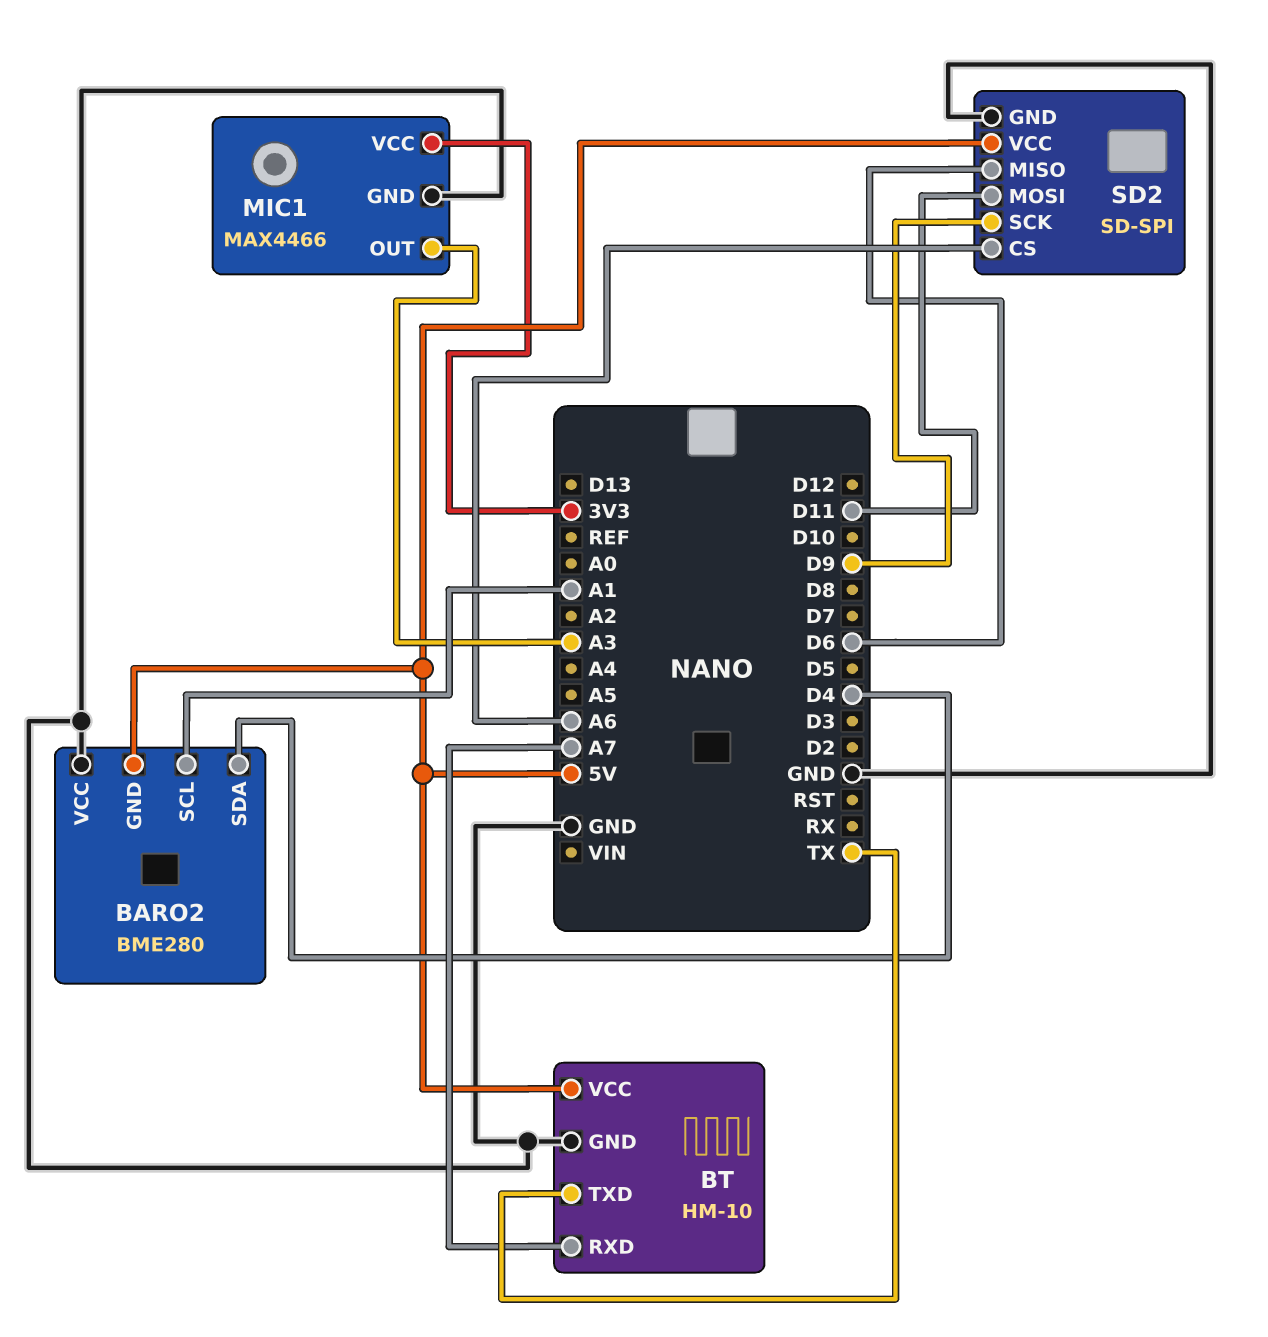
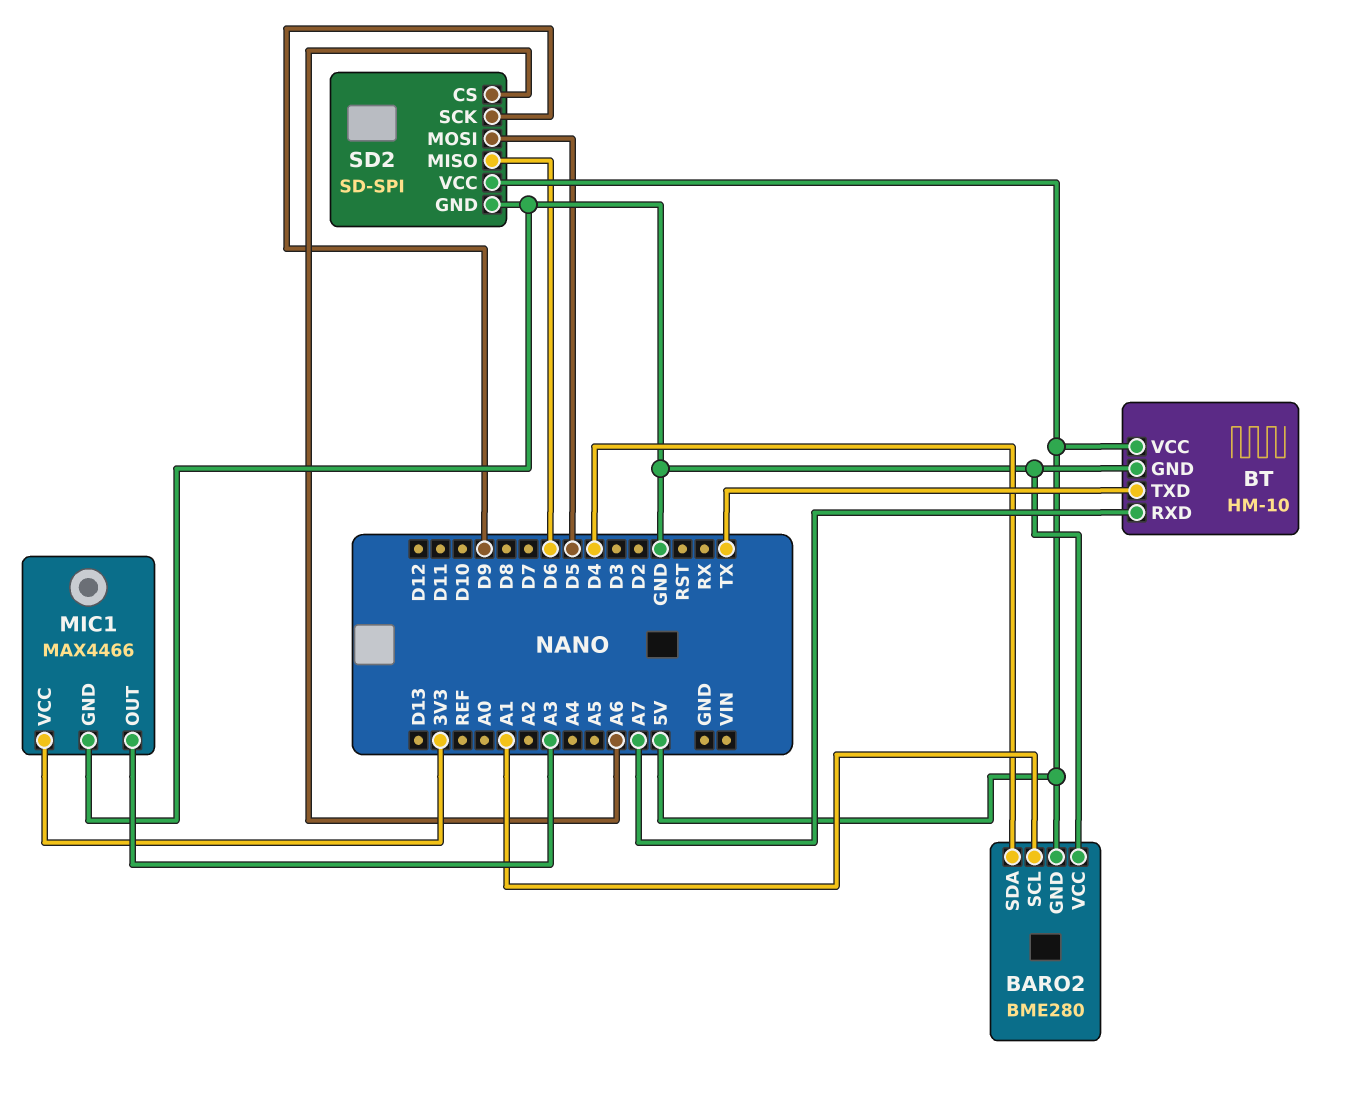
SD2 pin MOSI: D11 -> D5

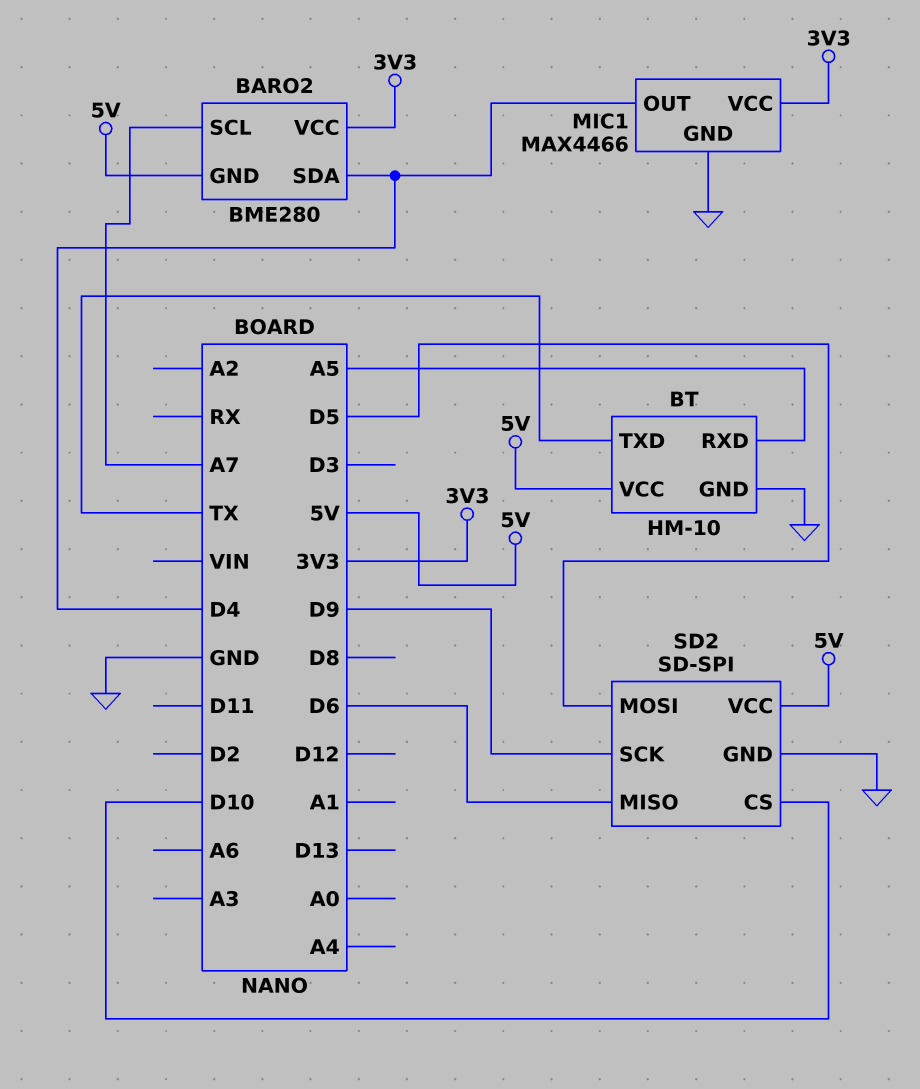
BARO2 pin SCL: A1 -> A7
BARO2 pin VCC: GND -> 3V3
BT pin RXD: A7 -> A5
MIC1 pin OUT: A3 -> D4
SD2 pin CS: A6 -> D10

